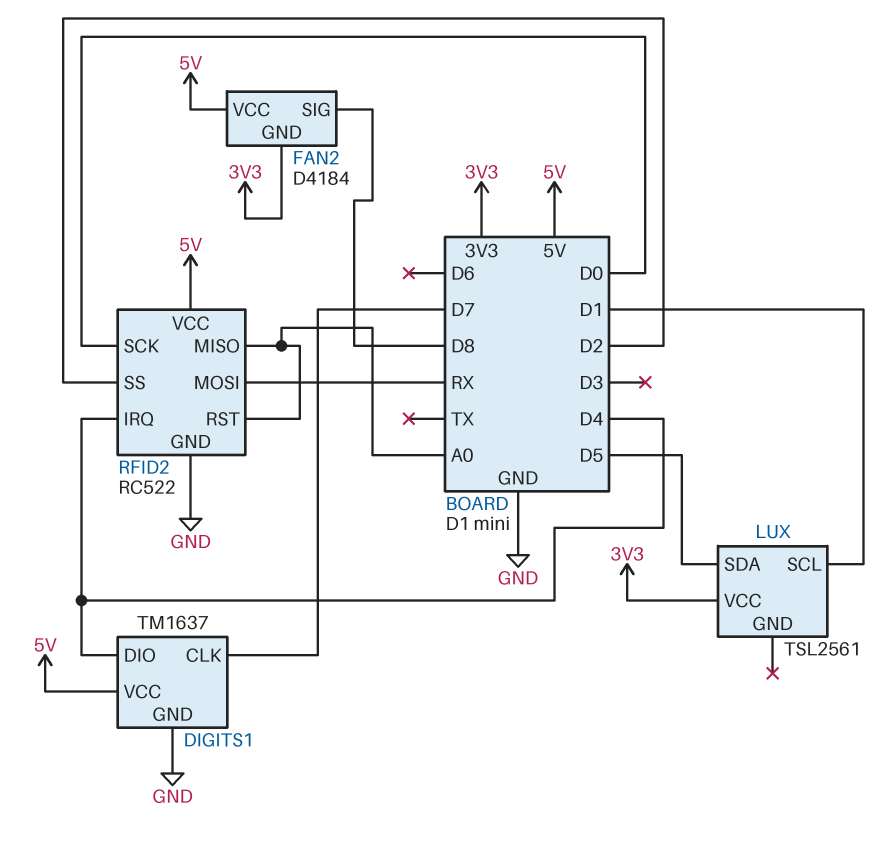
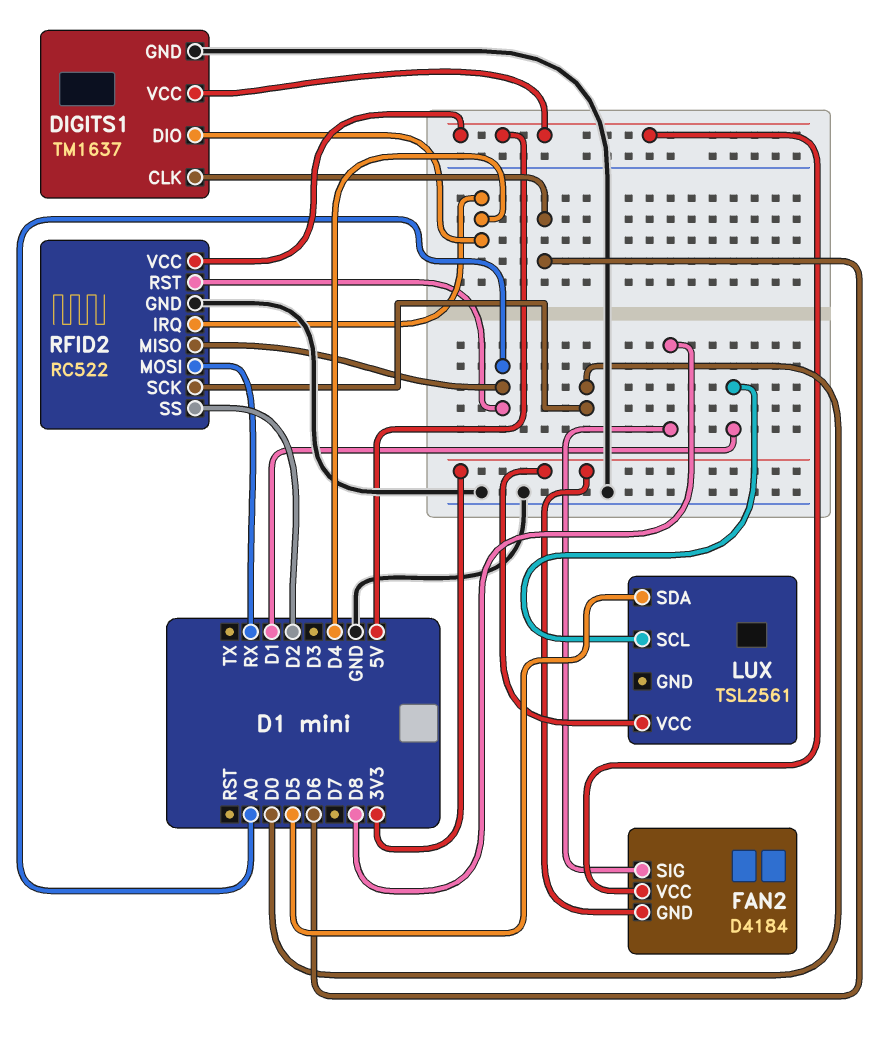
DIGITS1 pin CLK: D7 -> D6

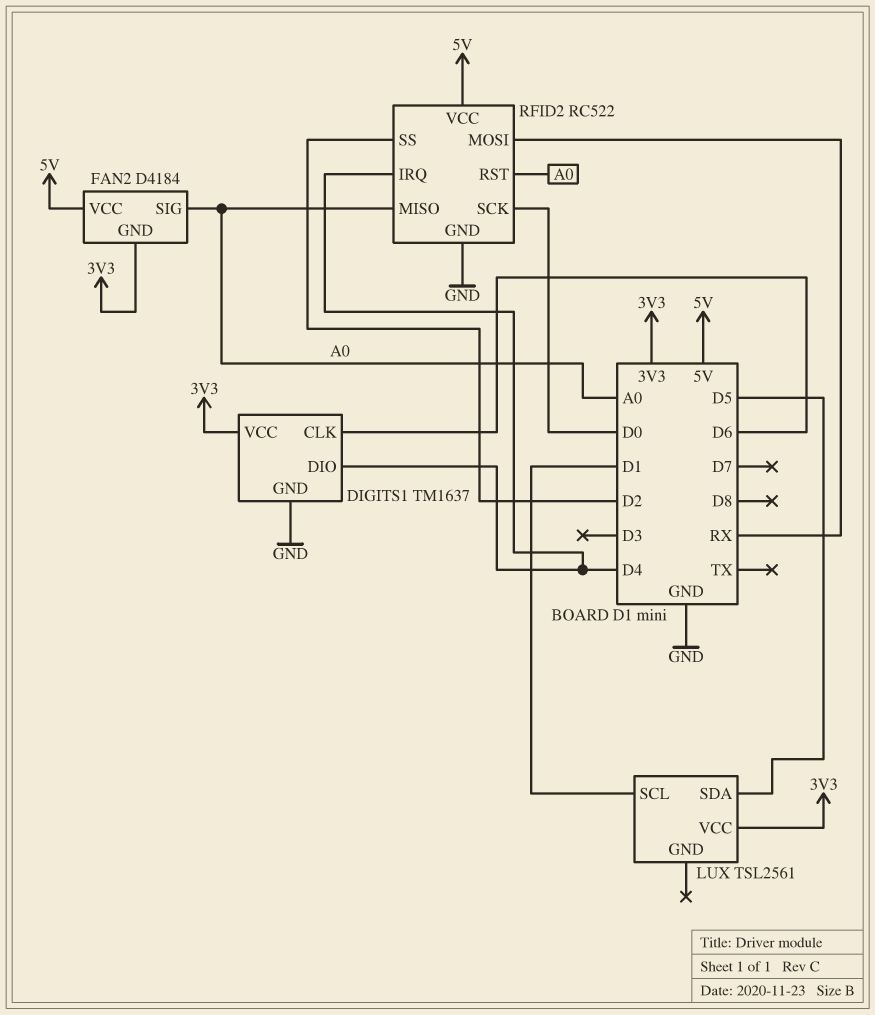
DIGITS1 pin VCC: 5V -> 3V3
FAN2 pin SIG: D8 -> A0

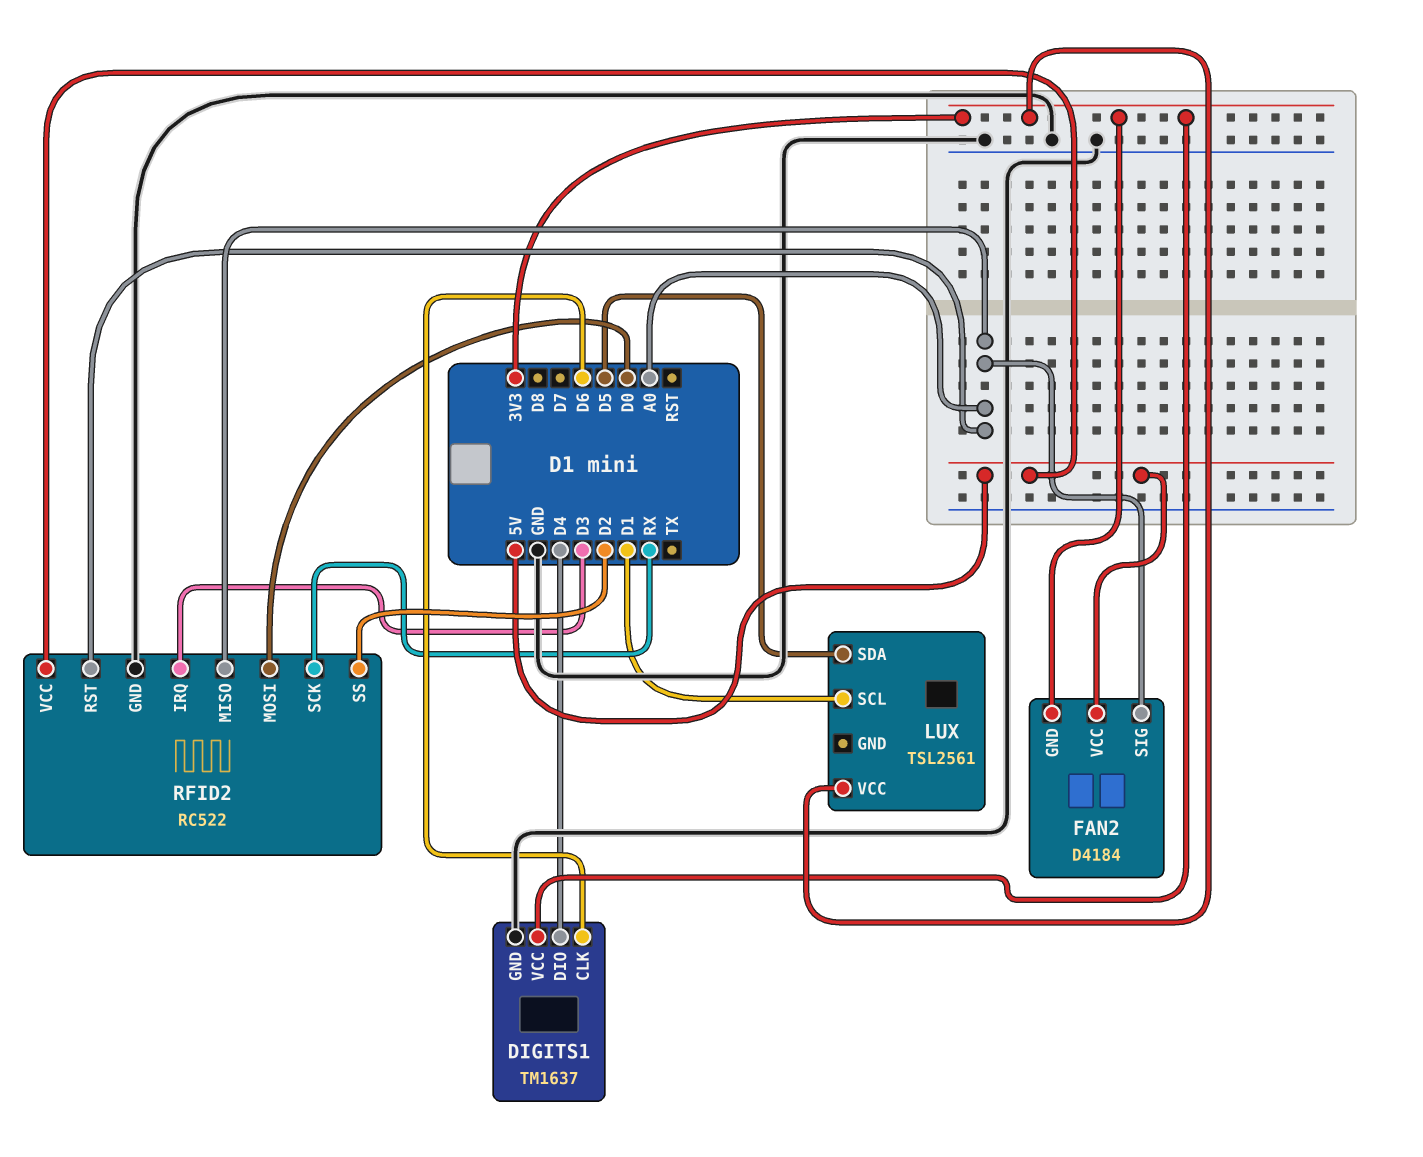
RFID2 pin IRQ: D4 -> D3
RFID2 pin MOSI: RX -> D0
RFID2 pin SCK: D0 -> RX

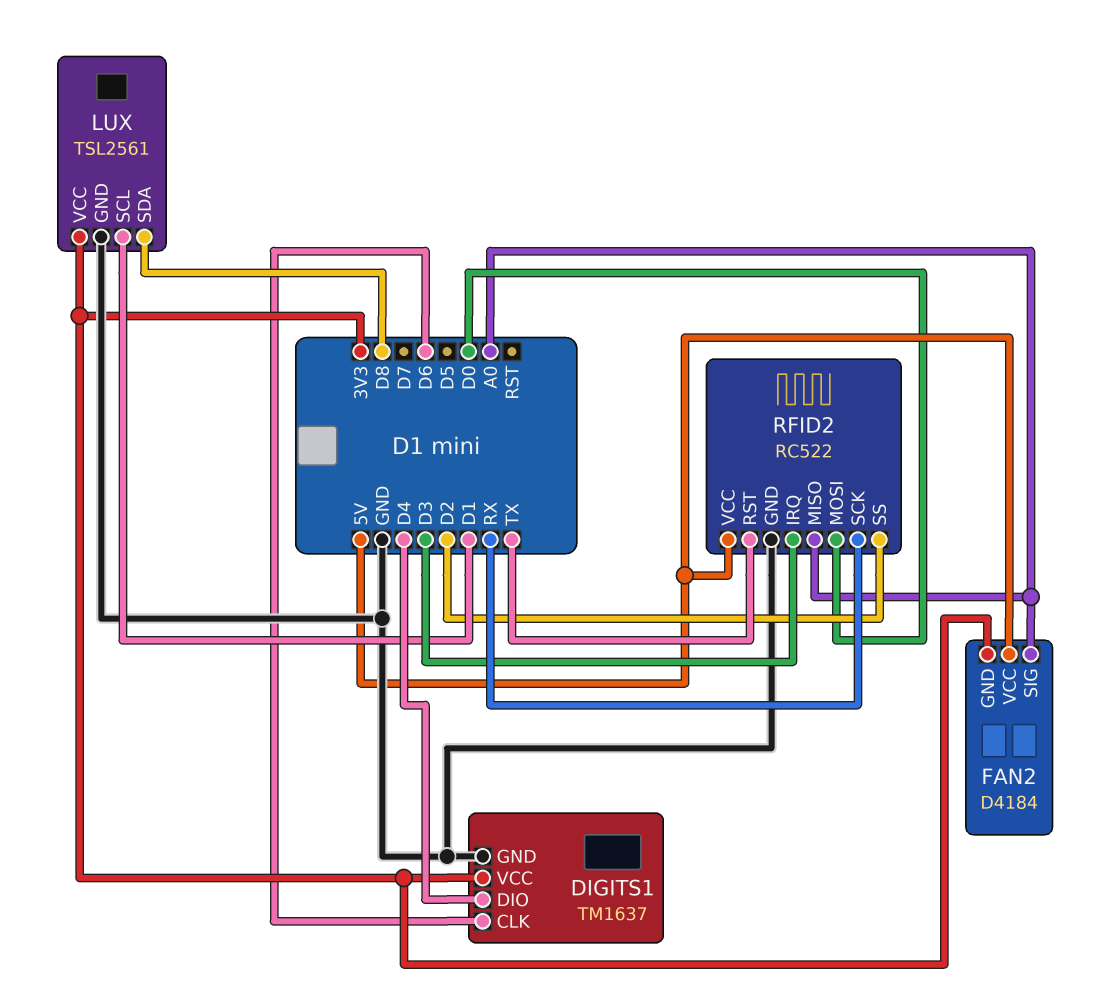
LUX pin GND: none -> GND
LUX pin SDA: D5 -> D8
RFID2 pin RST: A0 -> TX

